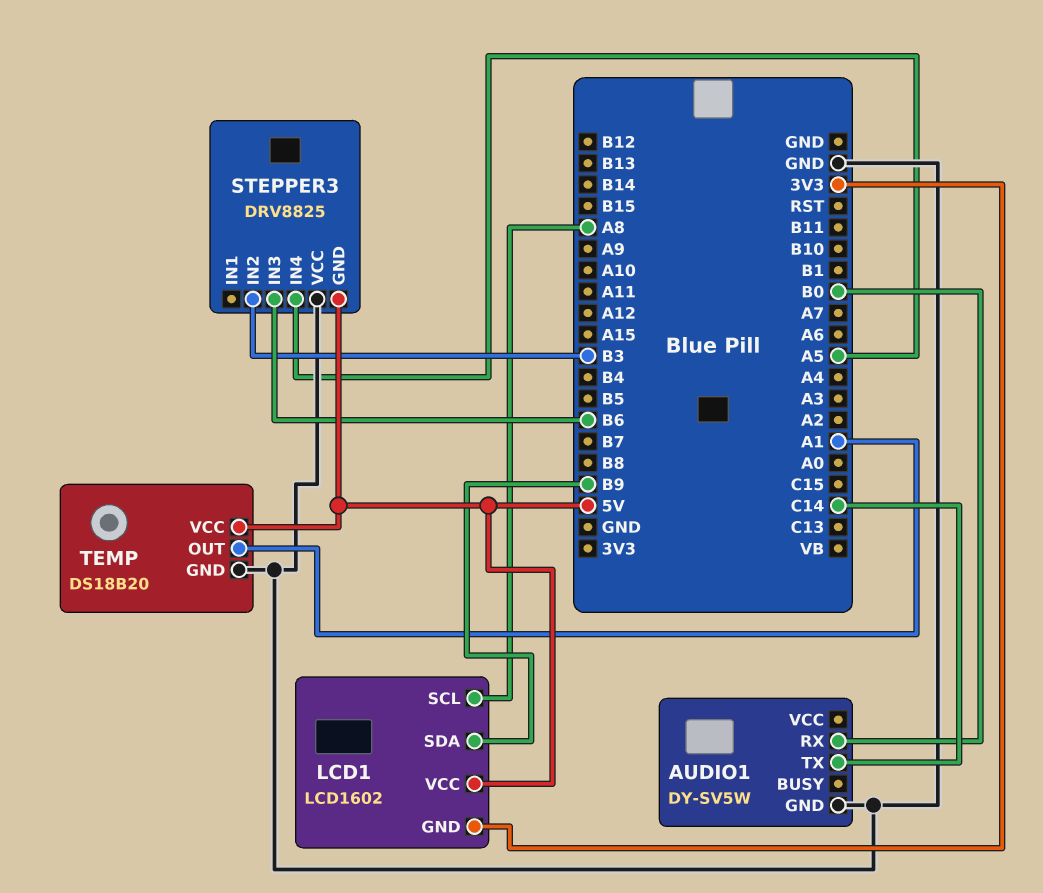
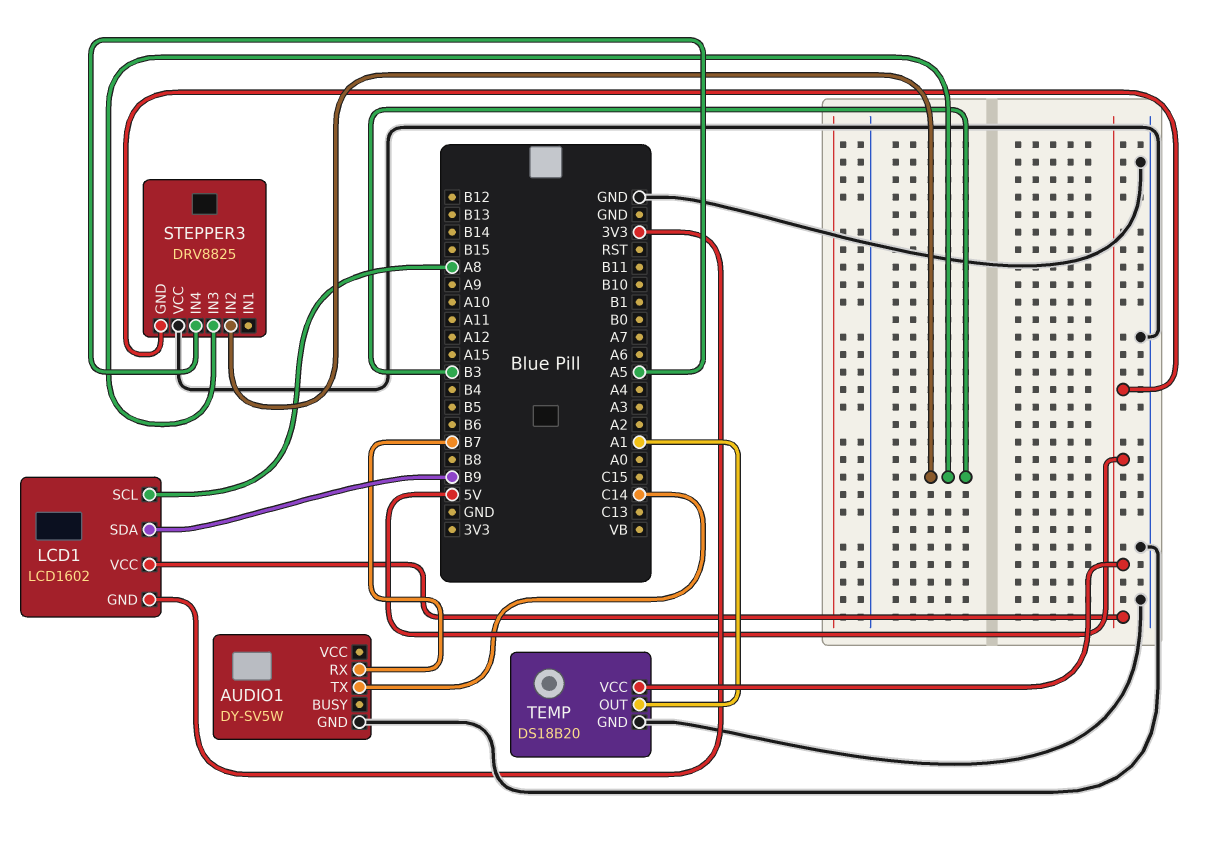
AUDIO1 pin RX: B0 -> B7
STEPPER3 pin IN3: B6 -> B3

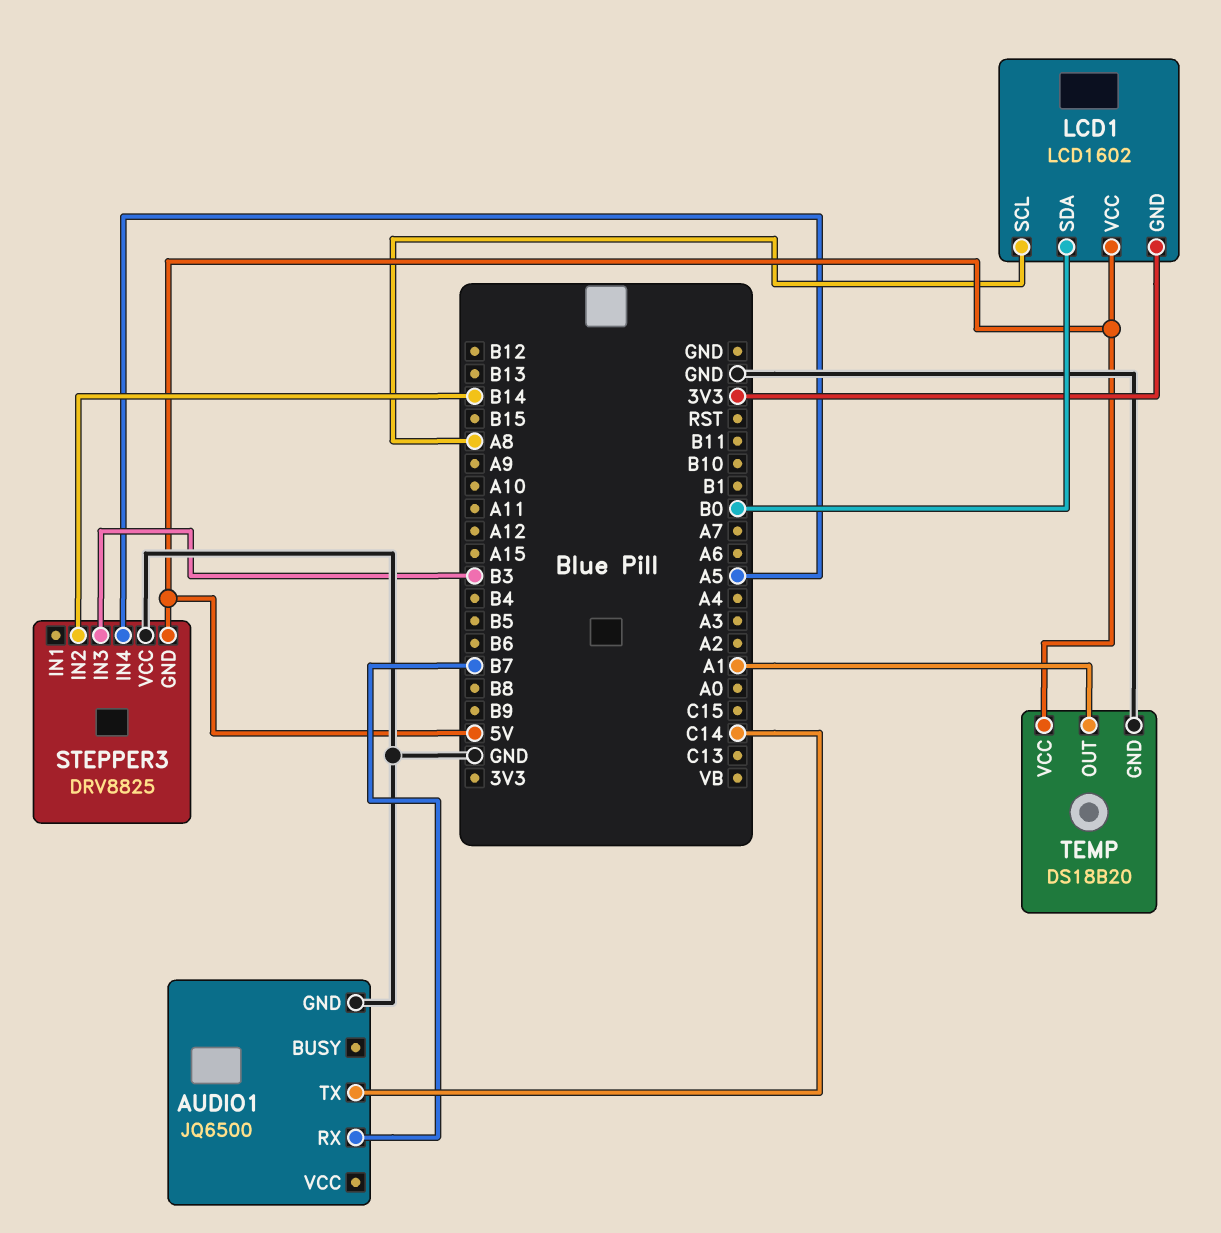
AUDIO1: DY-SV5W -> JQ6500
LCD1 pin SDA: B9 -> B0
STEPPER3 pin IN2: B3 -> B14

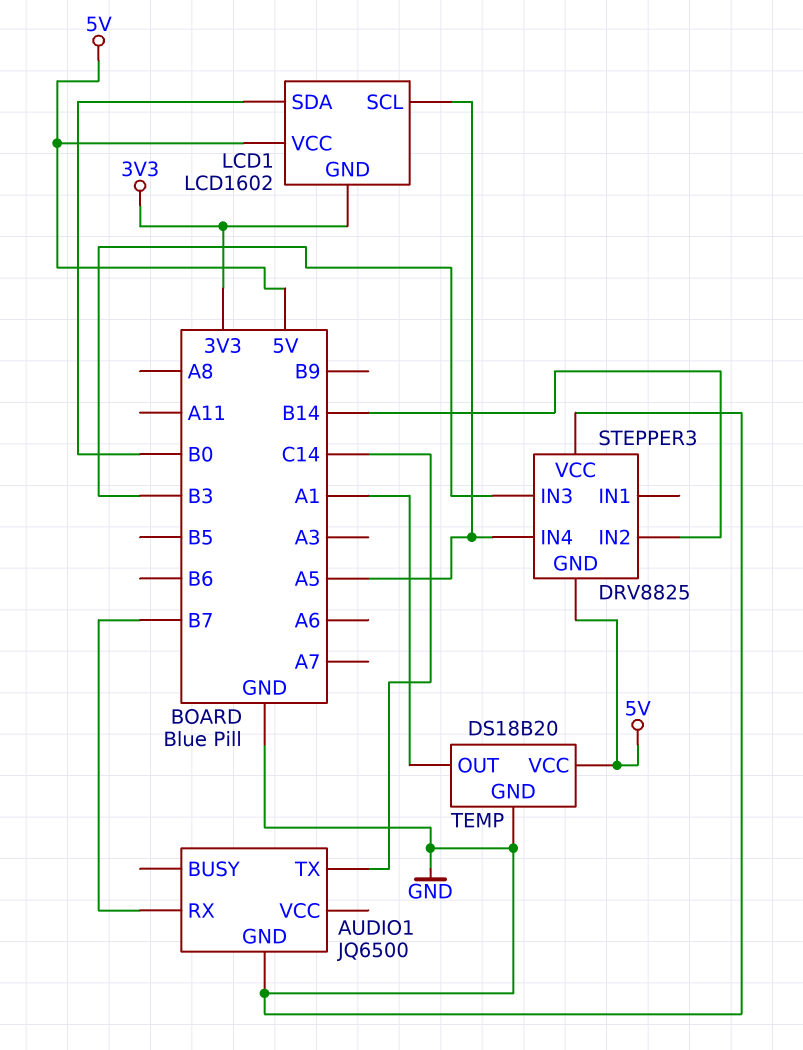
LCD1 pin SCL: A8 -> A5

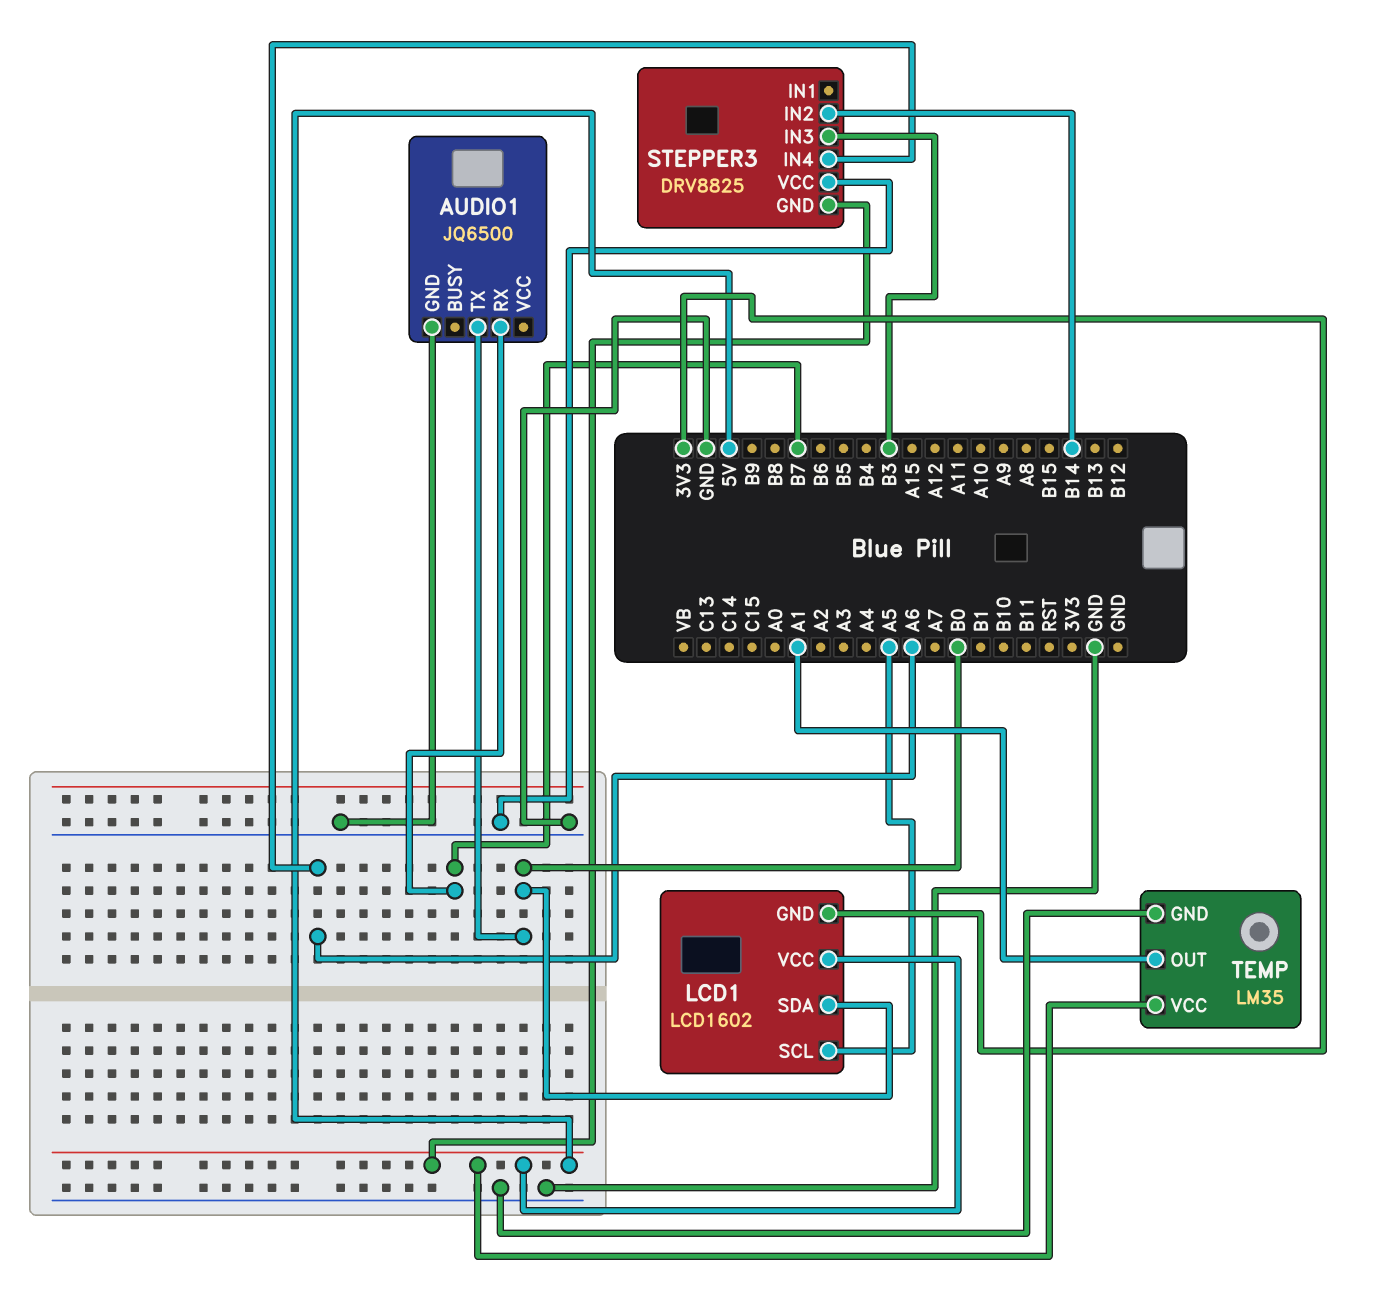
AUDIO1 pin TX: C14 -> B0
STEPPER3 pin IN4: A5 -> A6
TEMP: DS18B20 -> LM35

